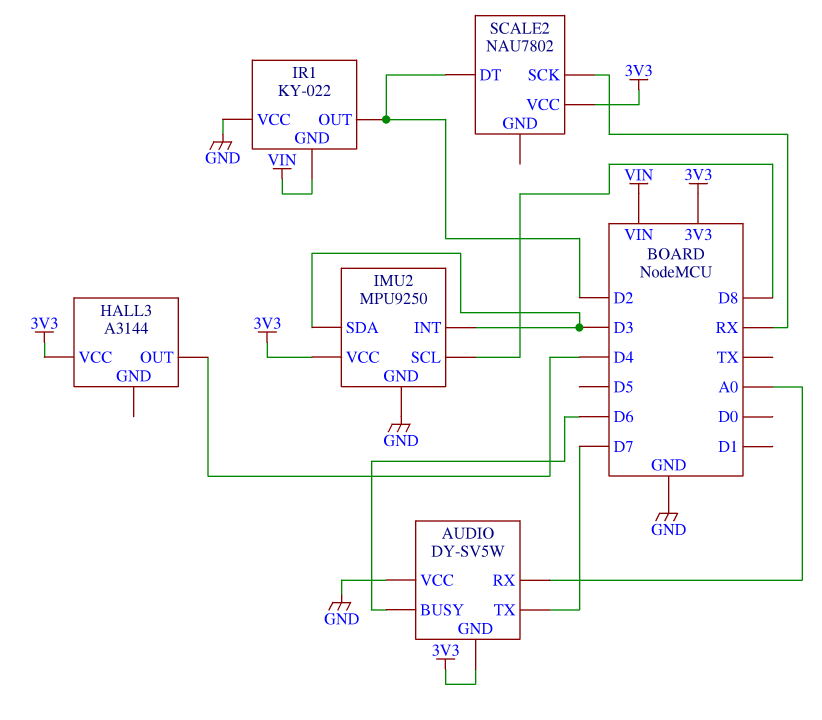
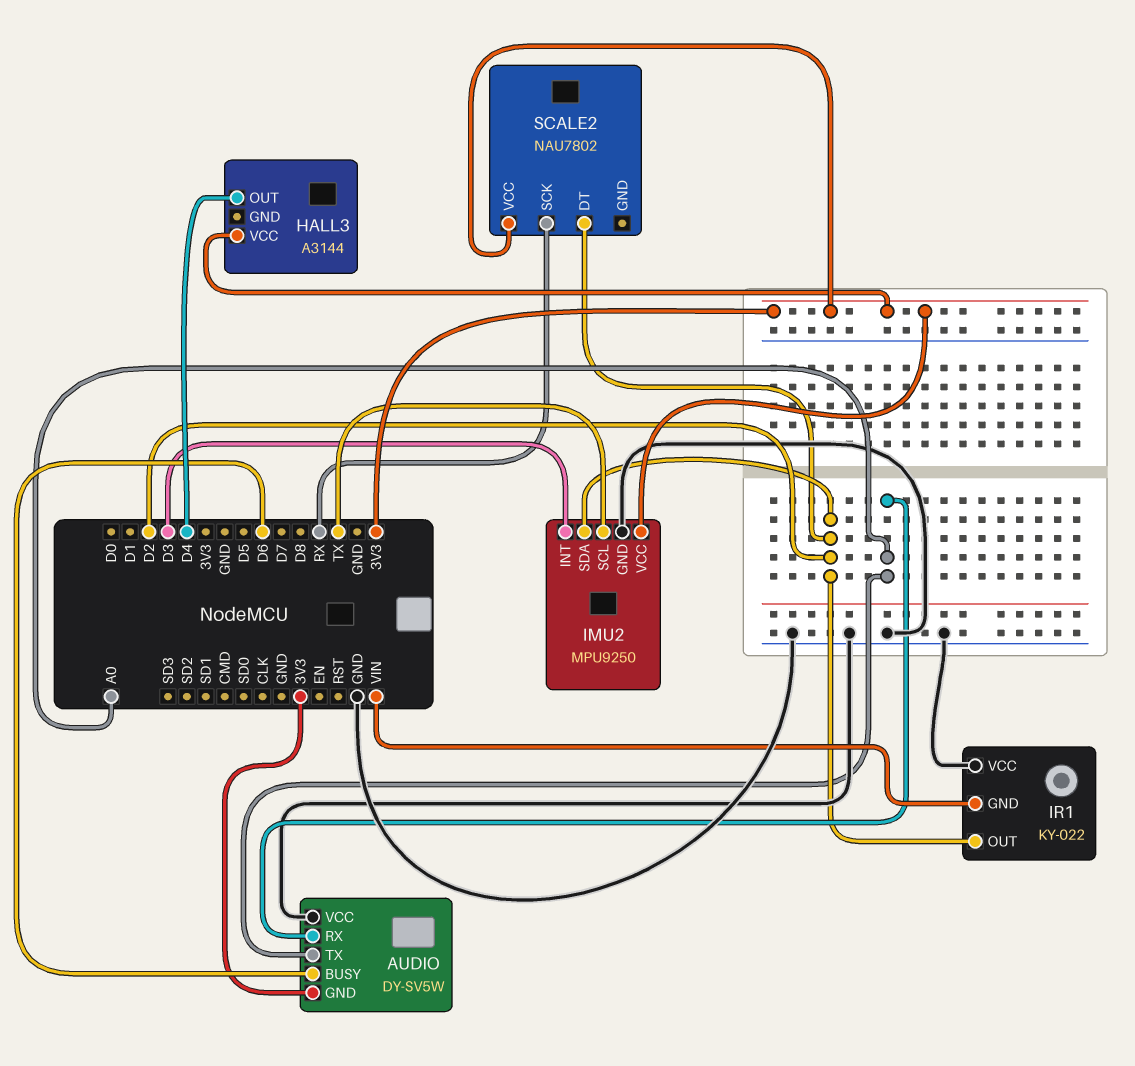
AUDIO pin TX: D7 -> A0
IMU2 pin SCL: D8 -> TX
IMU2 pin SDA: D3 -> D2

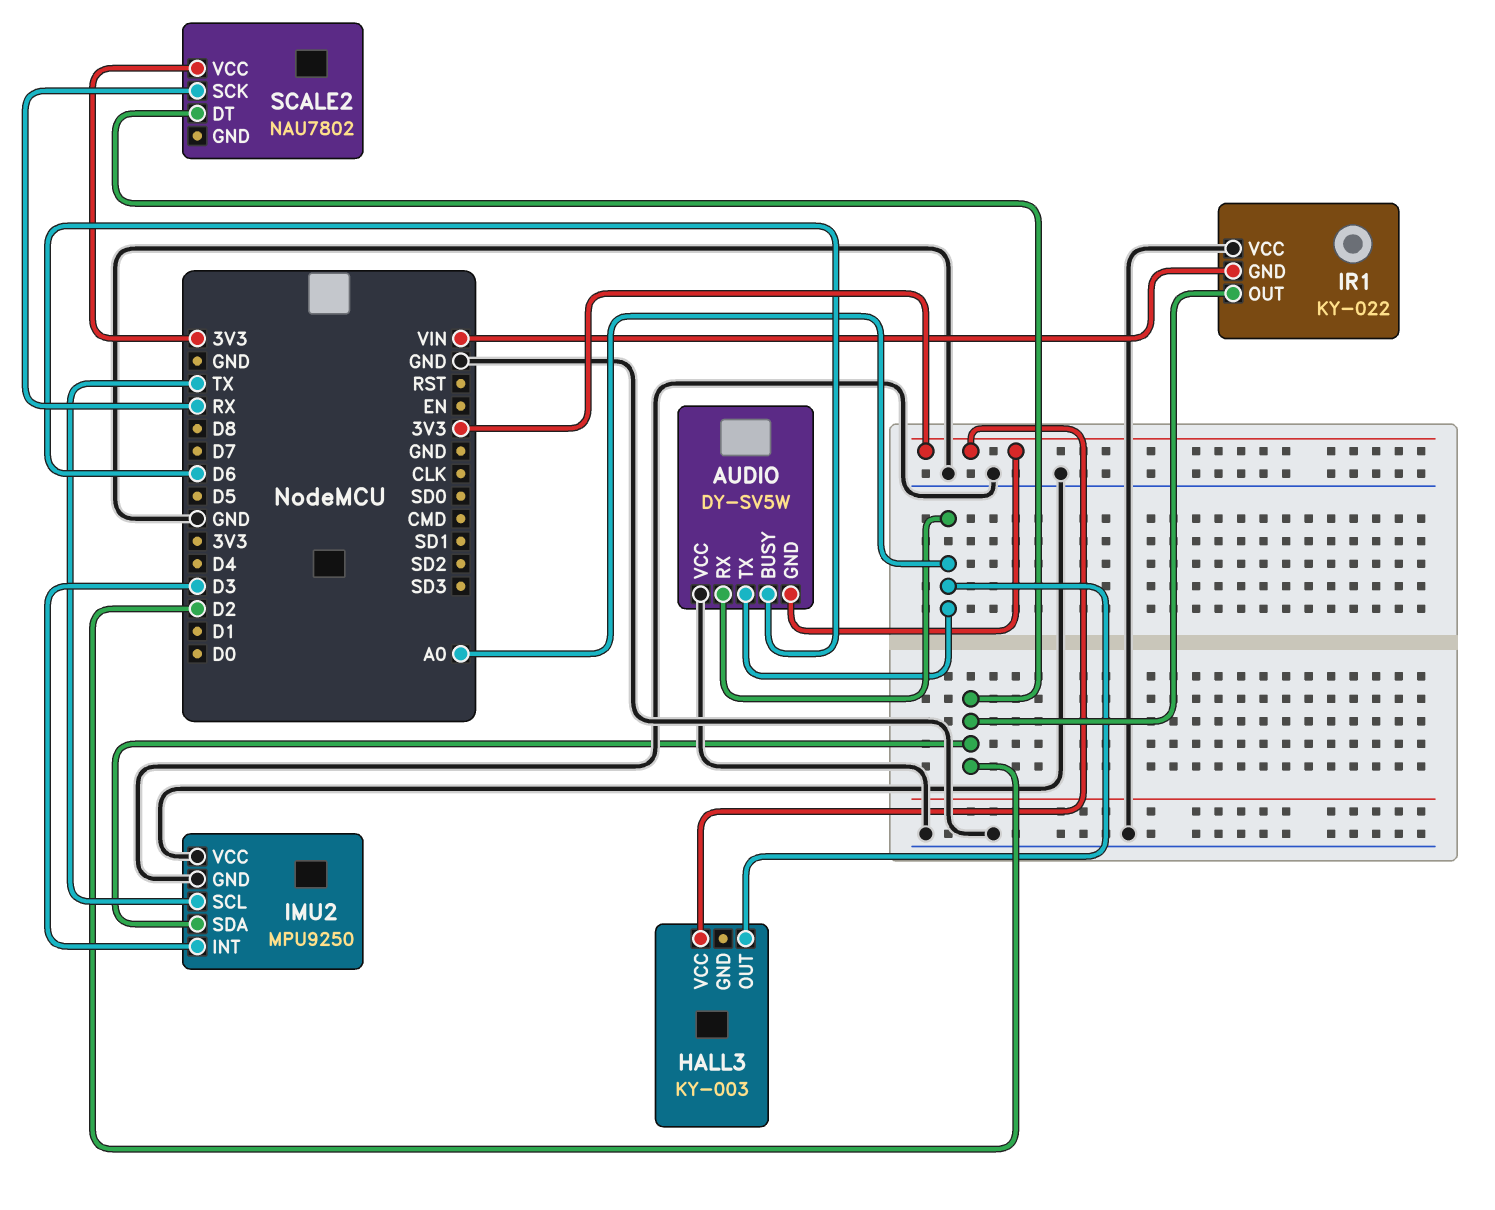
HALL3: A3144 -> KY-003
HALL3 pin OUT: D4 -> A0
IMU2 pin VCC: 3V3 -> GND

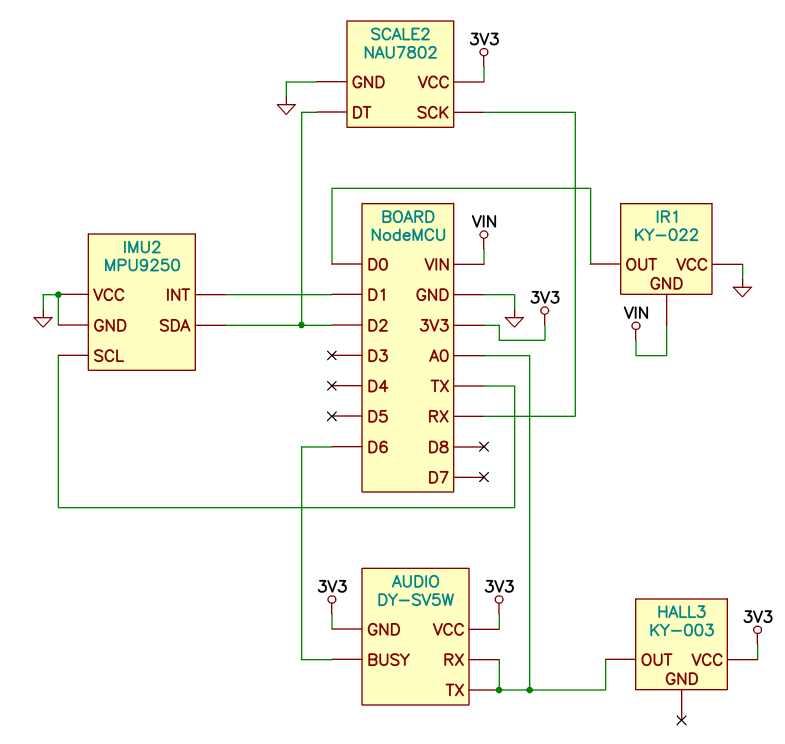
AUDIO pin VCC: GND -> 3V3
IMU2 pin INT: D3 -> D1
IR1 pin OUT: D2 -> D0
SCALE2 pin GND: none -> GND

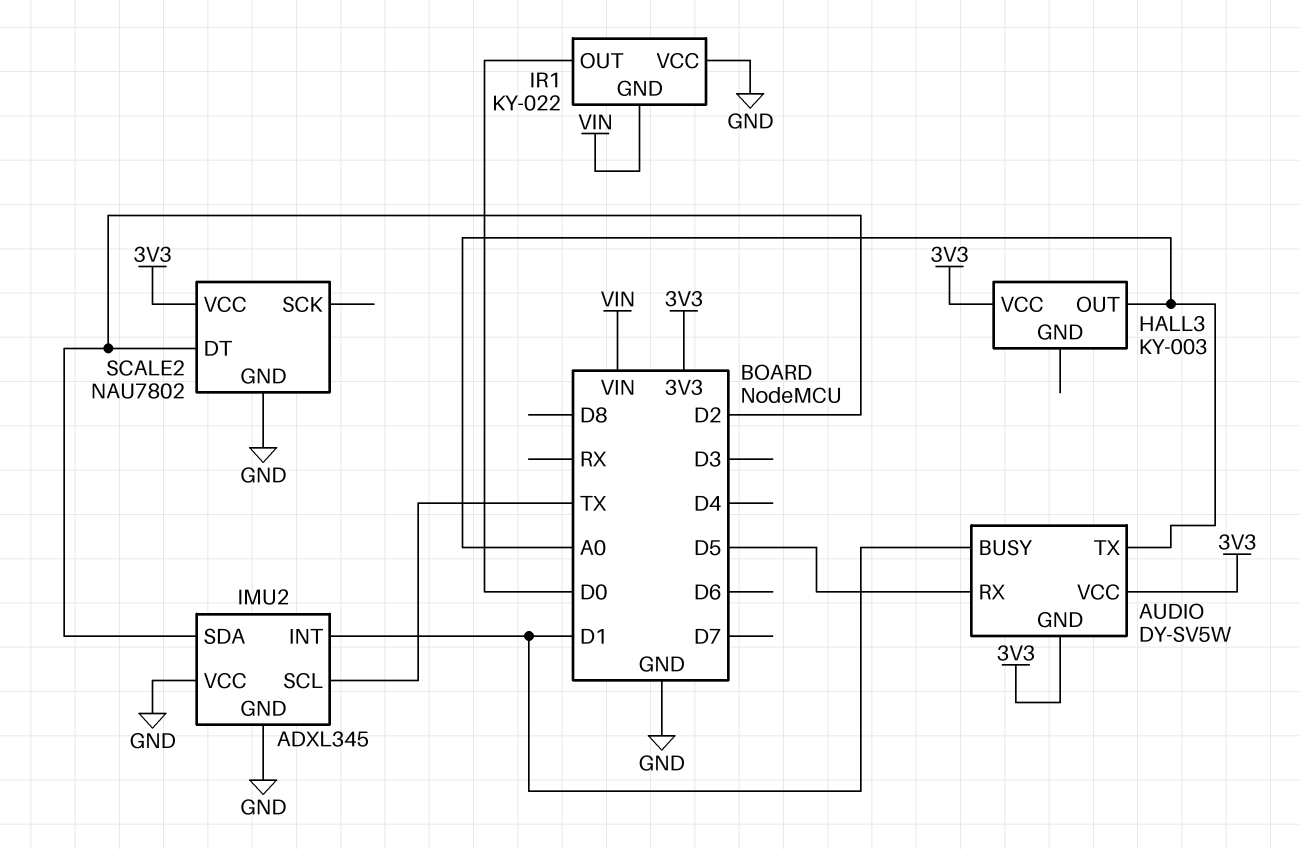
AUDIO pin BUSY: D6 -> D1
AUDIO pin RX: A0 -> D5
IMU2: MPU9250 -> ADXL345
SCALE2 pin SCK: RX -> none

